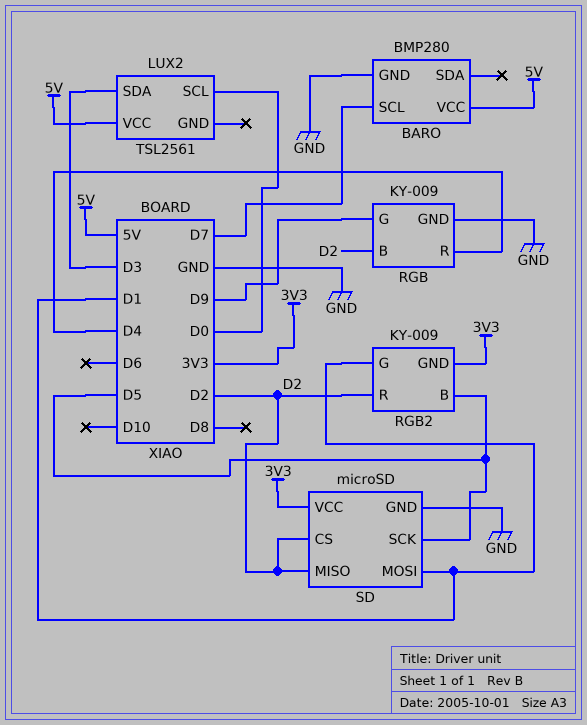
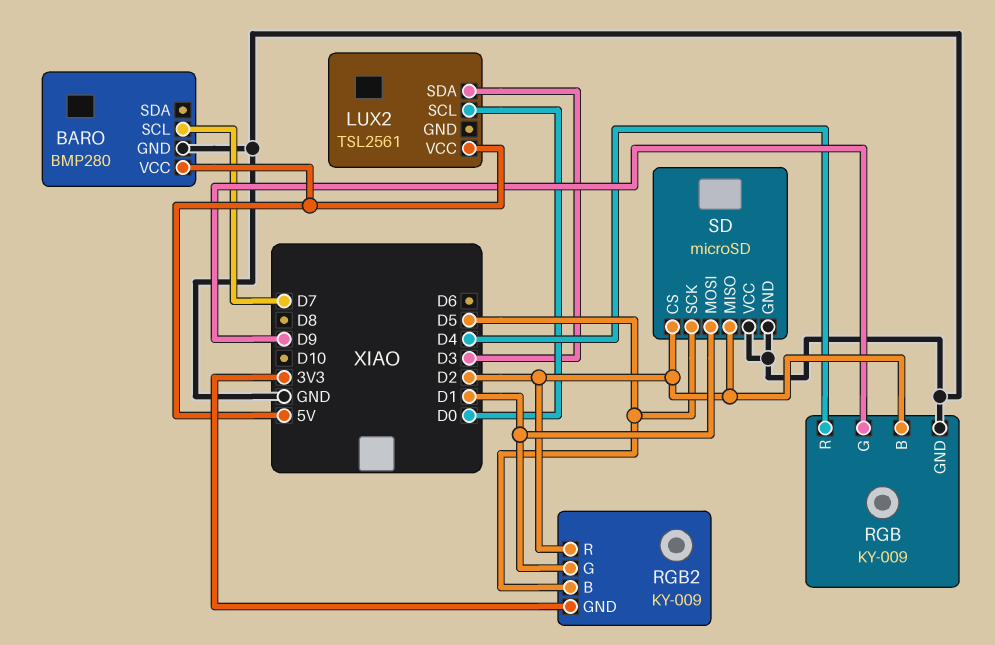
SD pin VCC: 3V3 -> GND

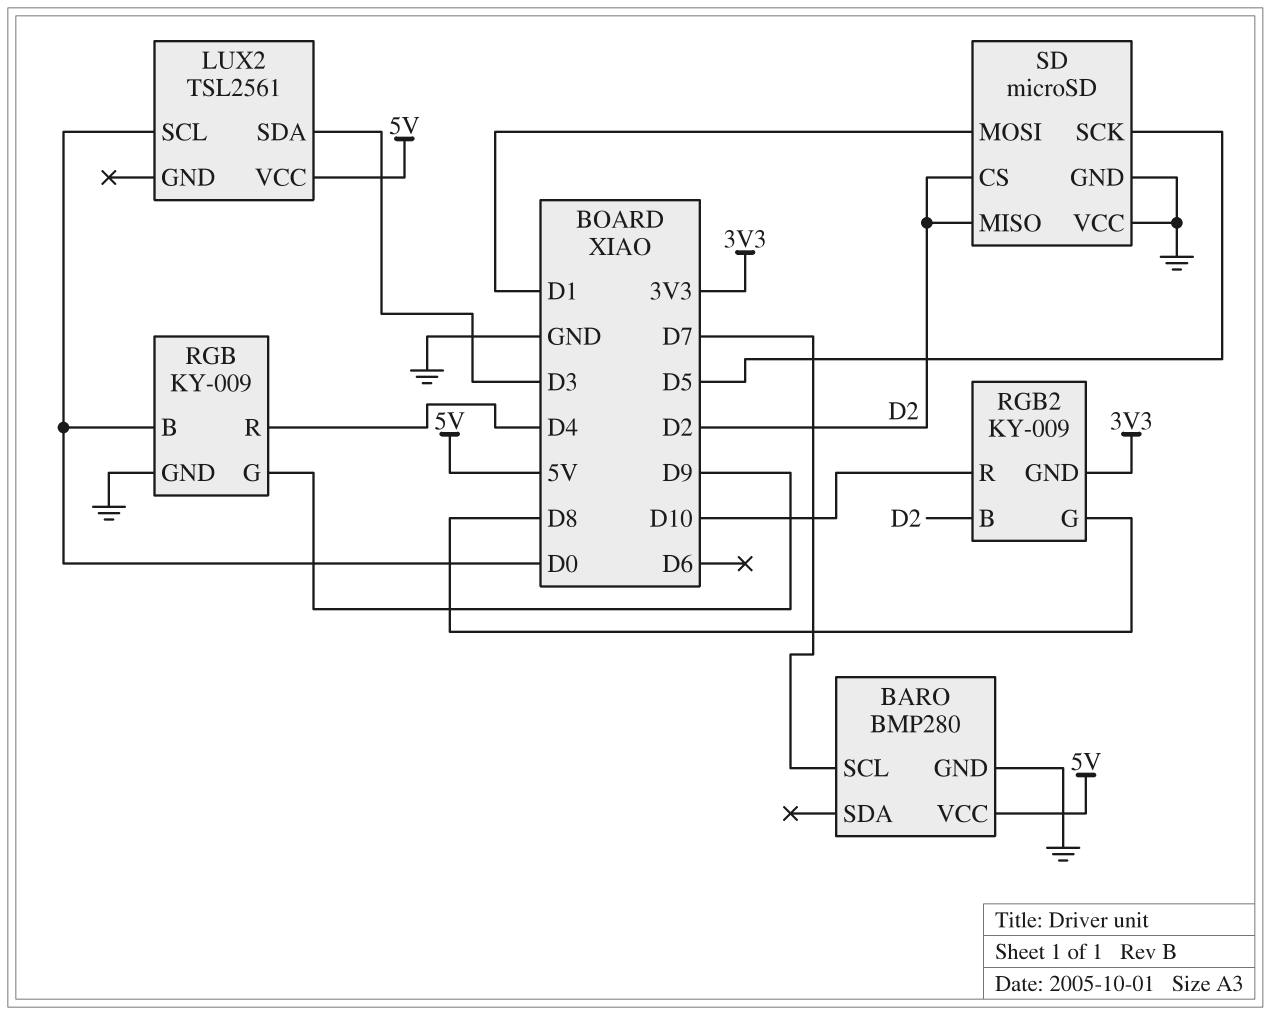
RGB pin B: D2 -> D0
RGB2 pin B: D5 -> D2
RGB2 pin G: D1 -> D8
RGB2 pin R: D2 -> D10

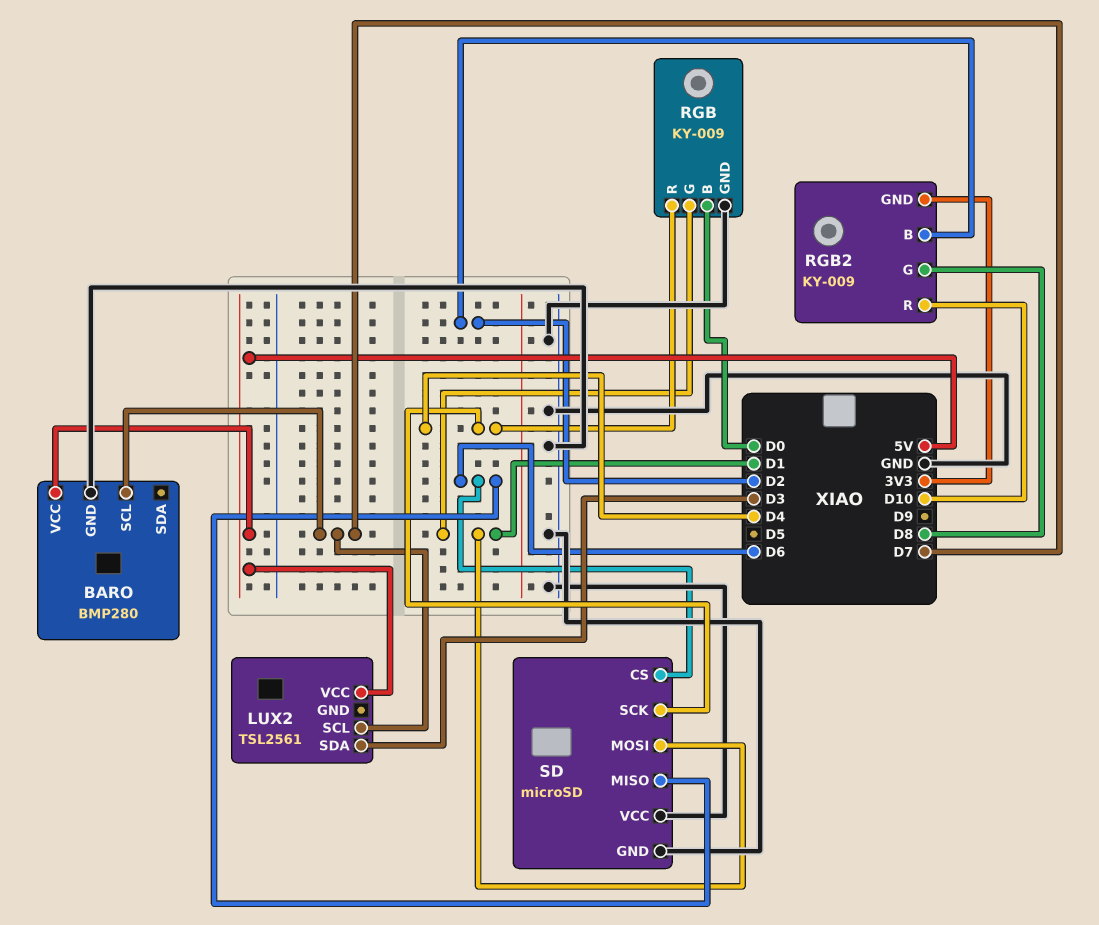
LUX2 pin SCL: D0 -> D7
RGB pin G: D9 -> D1
SD pin CS: D2 -> D6
SD pin MISO: D2 -> D6
SD pin SCK: D5 -> D4

